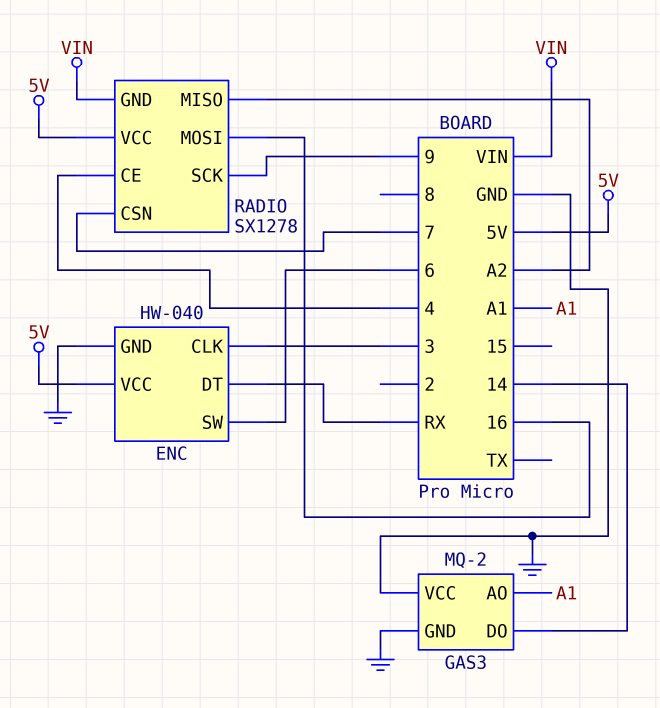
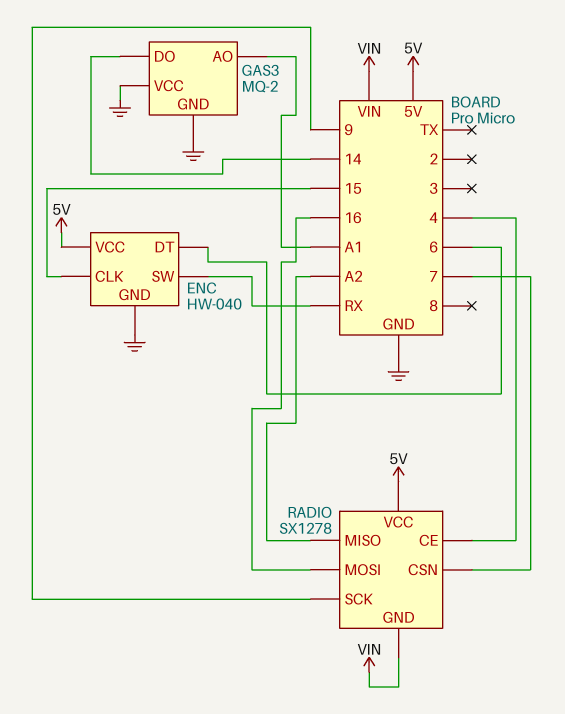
ENC pin CLK: 3 -> 15
ENC pin DT: RX -> 6
ENC pin SW: 6 -> RX

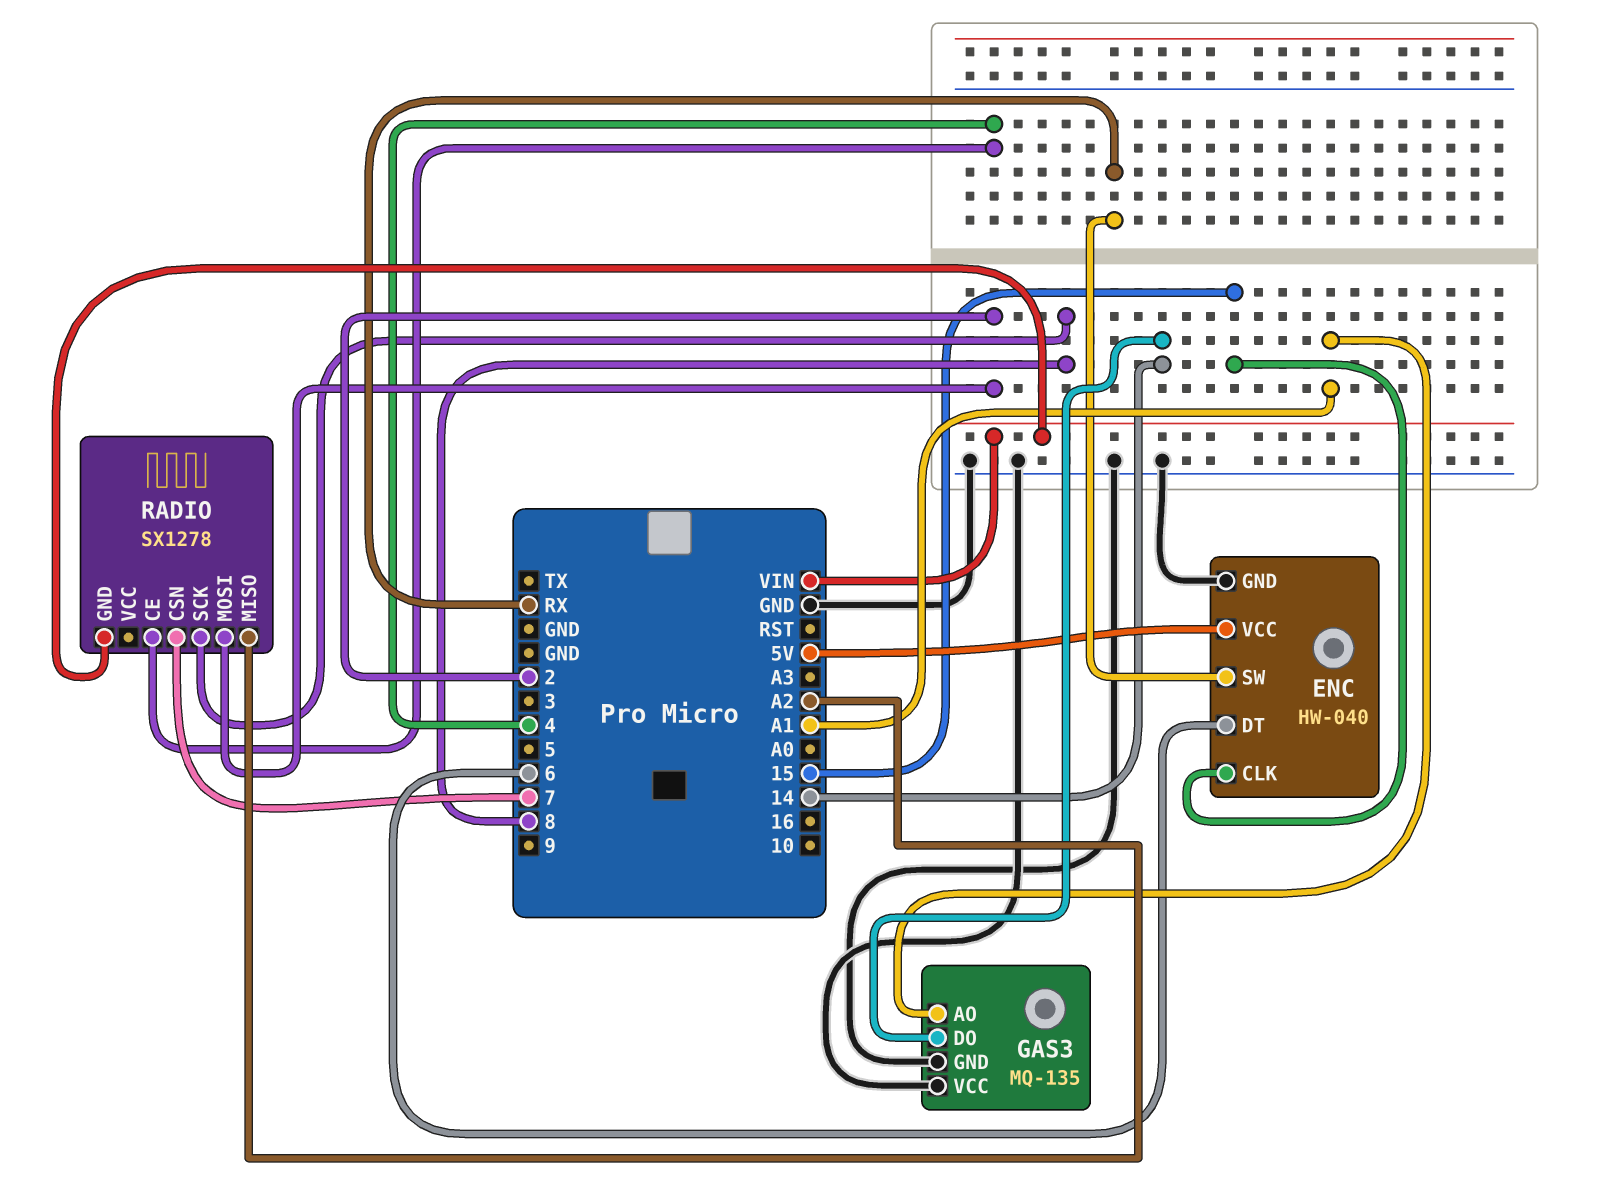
GAS3: MQ-2 -> MQ-135
RADIO pin MOSI: 16 -> 2
RADIO pin SCK: 9 -> 8
RADIO pin VCC: 5V -> none

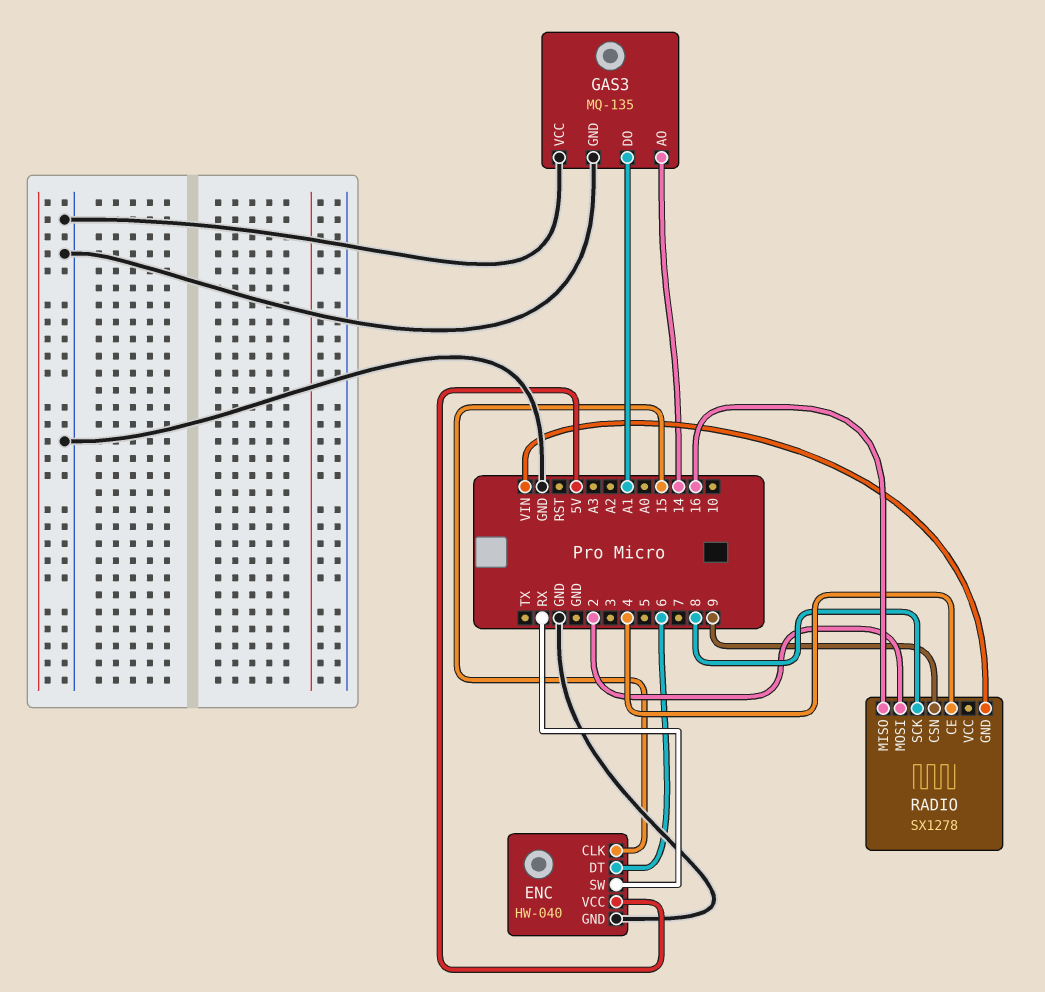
GAS3 pin AO: A1 -> 14
GAS3 pin DO: 14 -> A1
RADIO pin CSN: 7 -> 9
RADIO pin MISO: A2 -> 16

